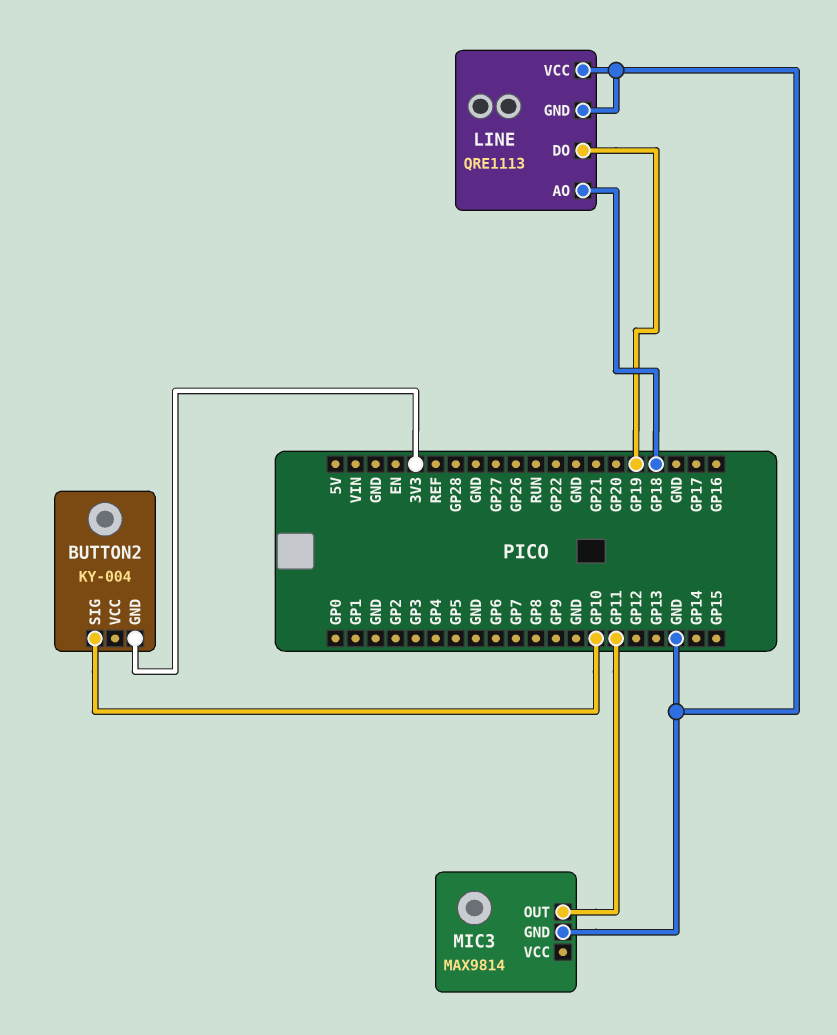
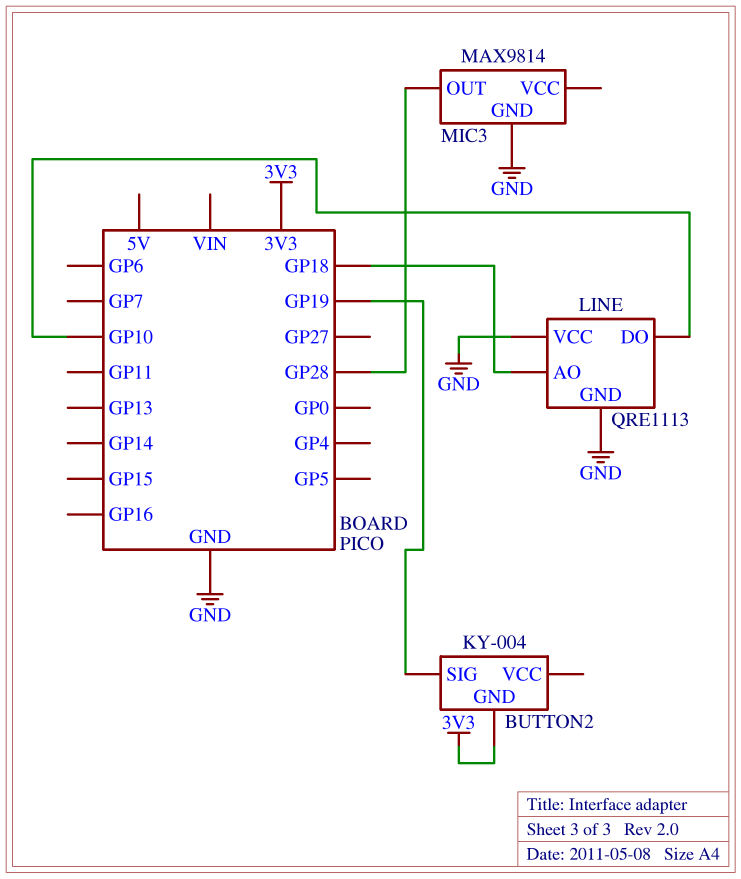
BUTTON2 pin SIG: GP10 -> GP19
LINE pin DO: GP19 -> GP10
MIC3 pin OUT: GP11 -> GP28

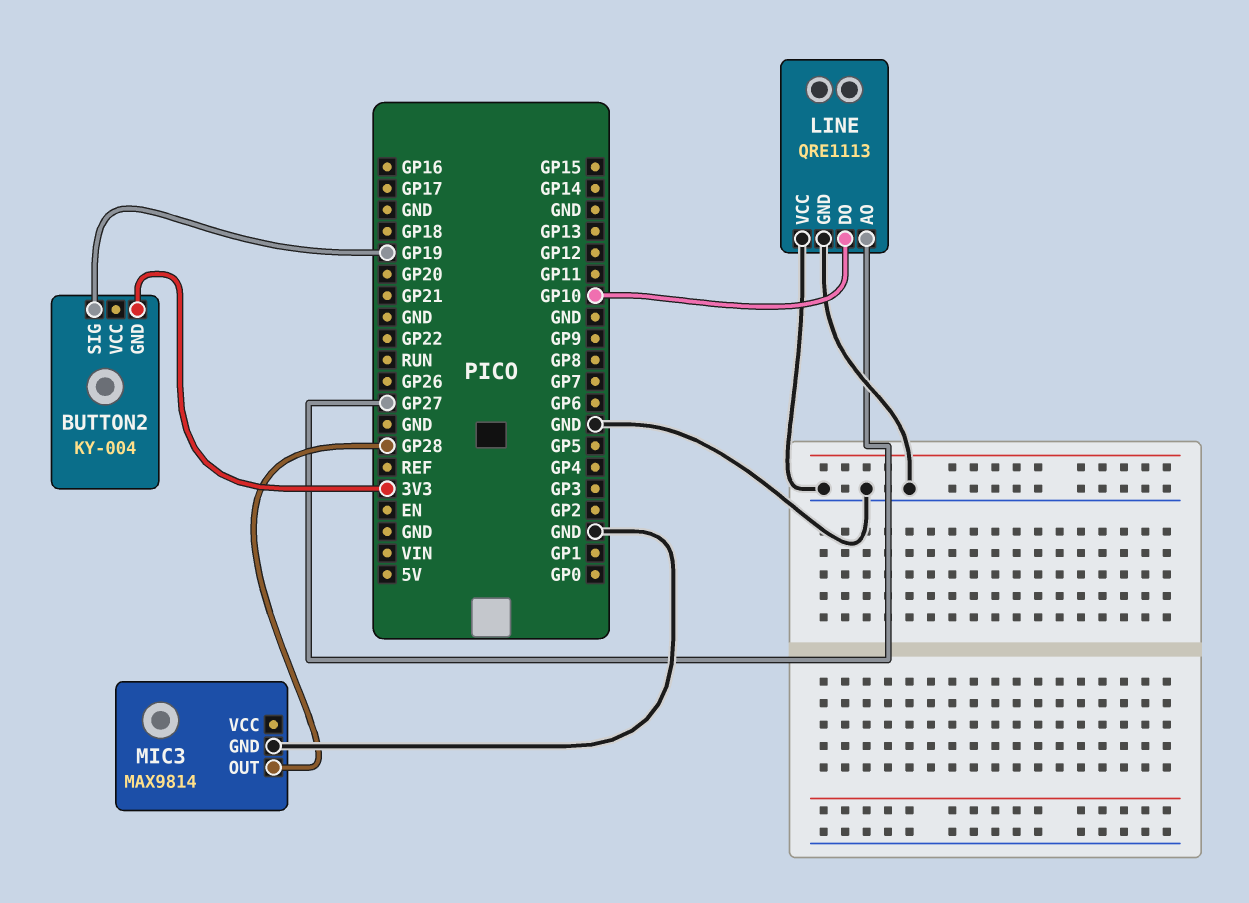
LINE pin AO: GP18 -> GP27

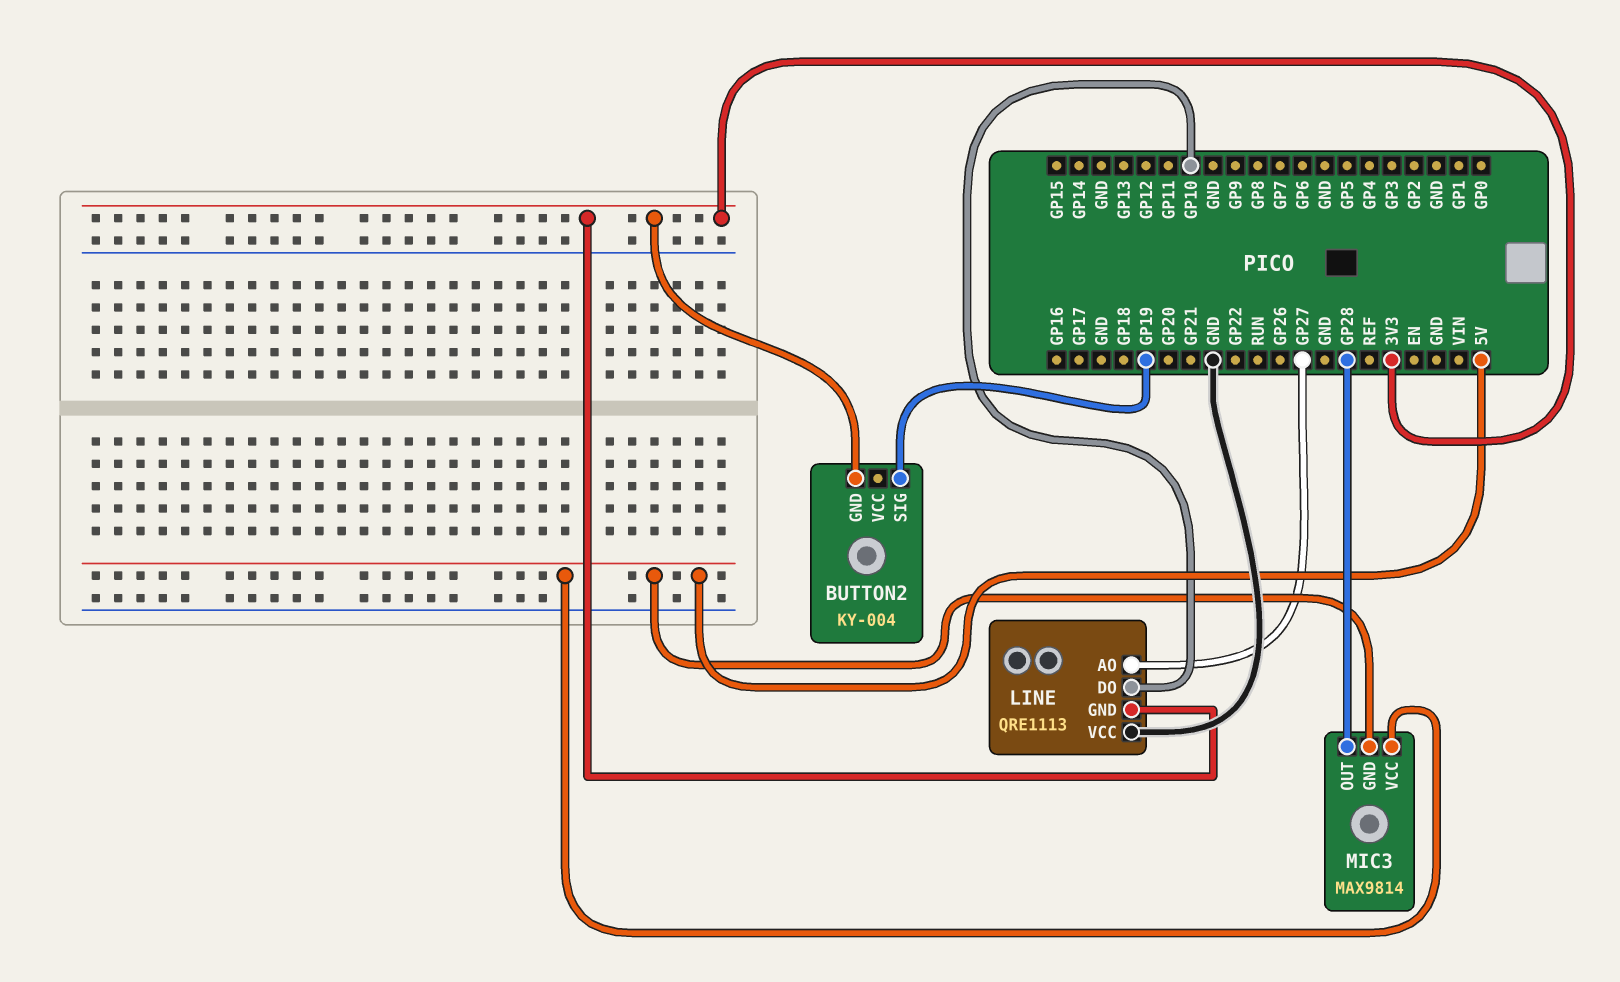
LINE pin GND: GND -> 3V3
MIC3 pin GND: GND -> 5V
MIC3 pin VCC: none -> 5V

